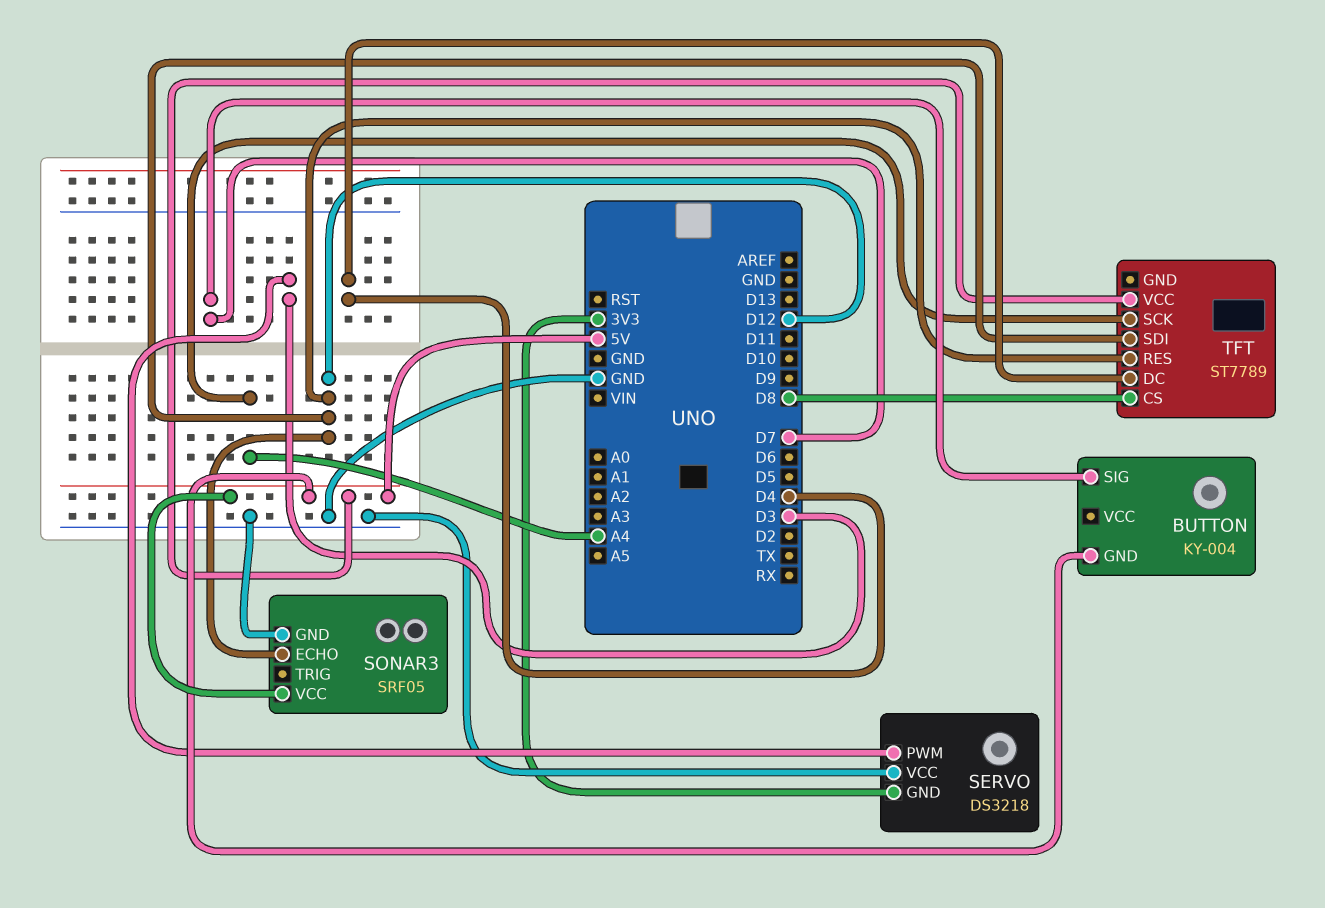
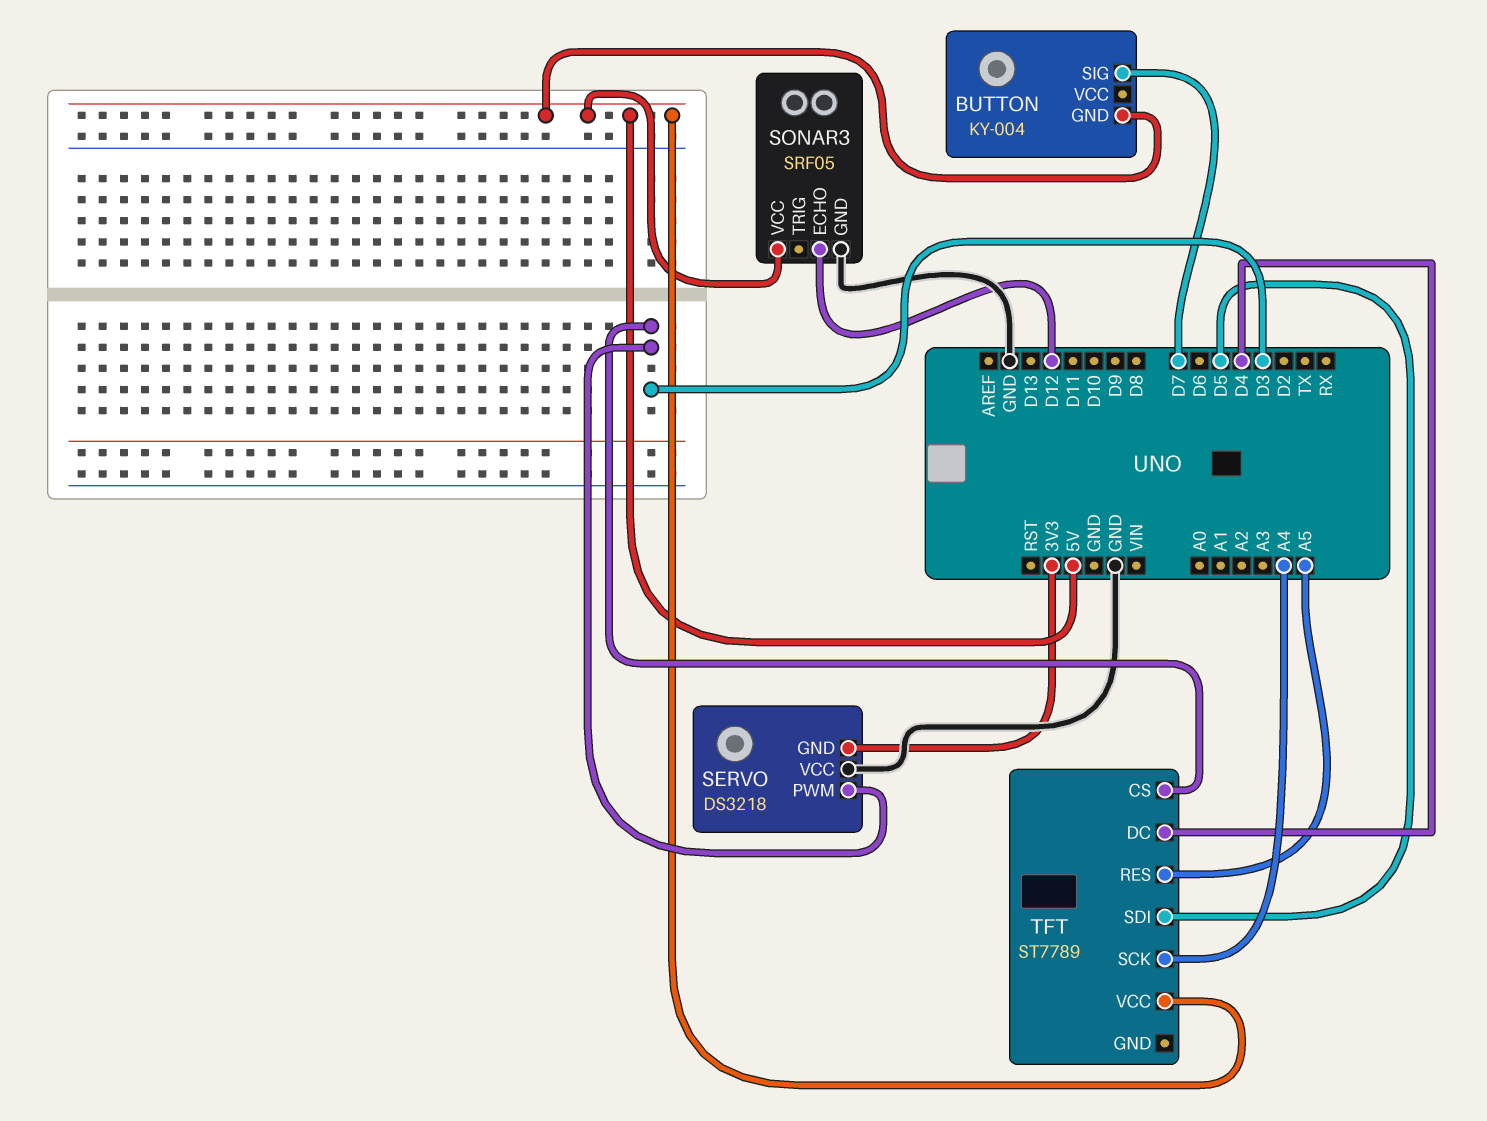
TFT pin CS: D8 -> D3
TFT pin RES: D12 -> A5
TFT pin SDI: D12 -> D5

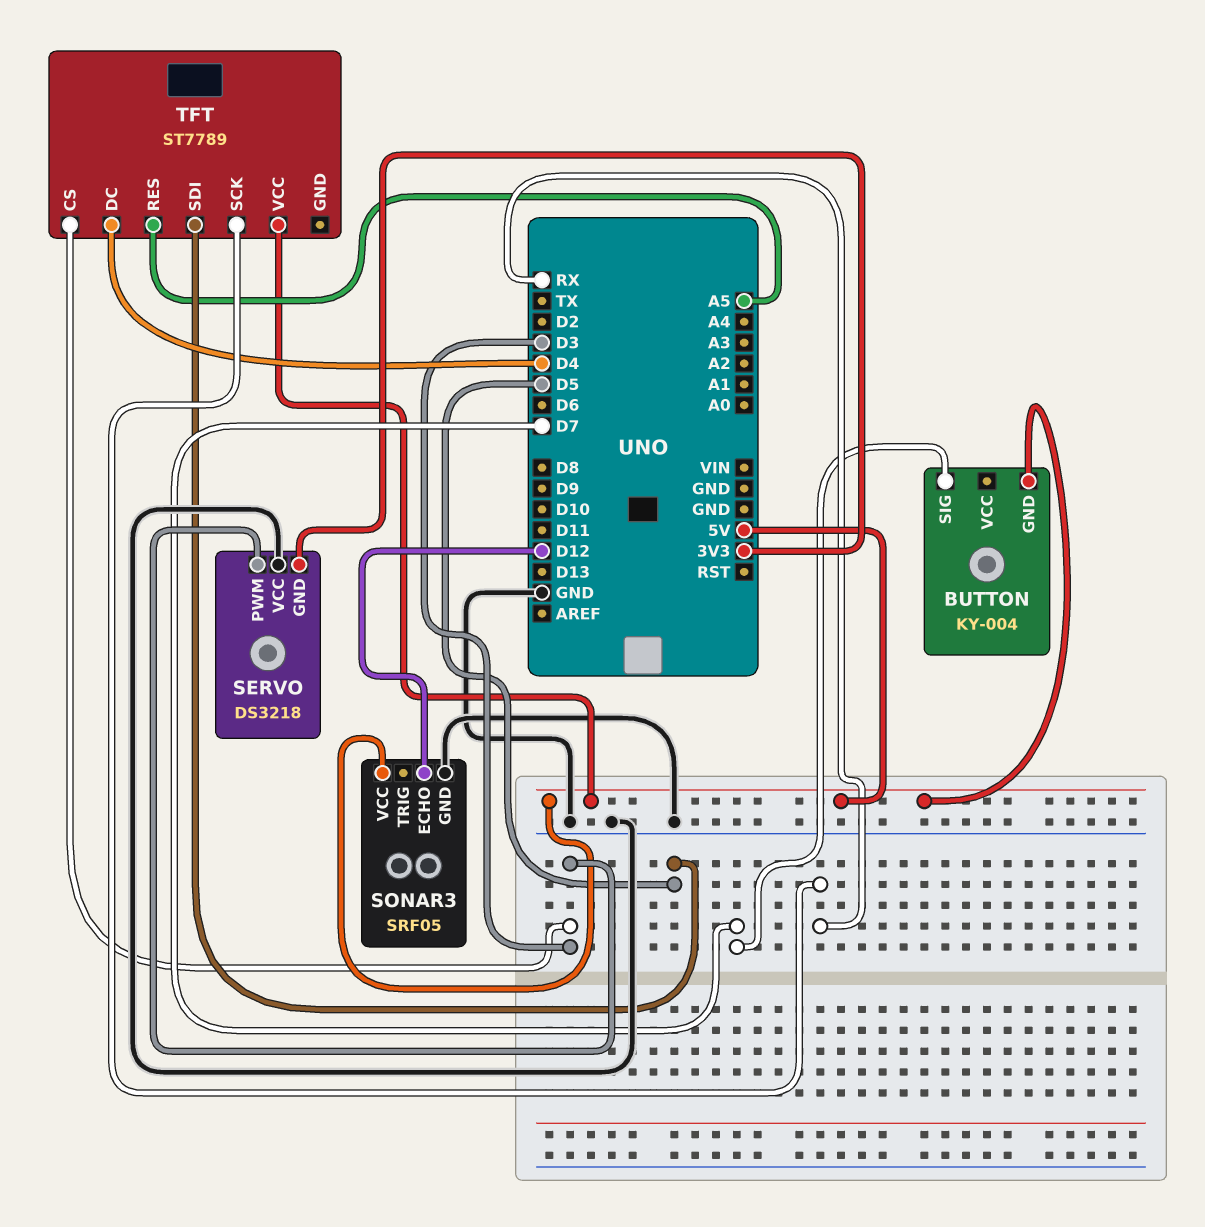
TFT pin SCK: A4 -> RX

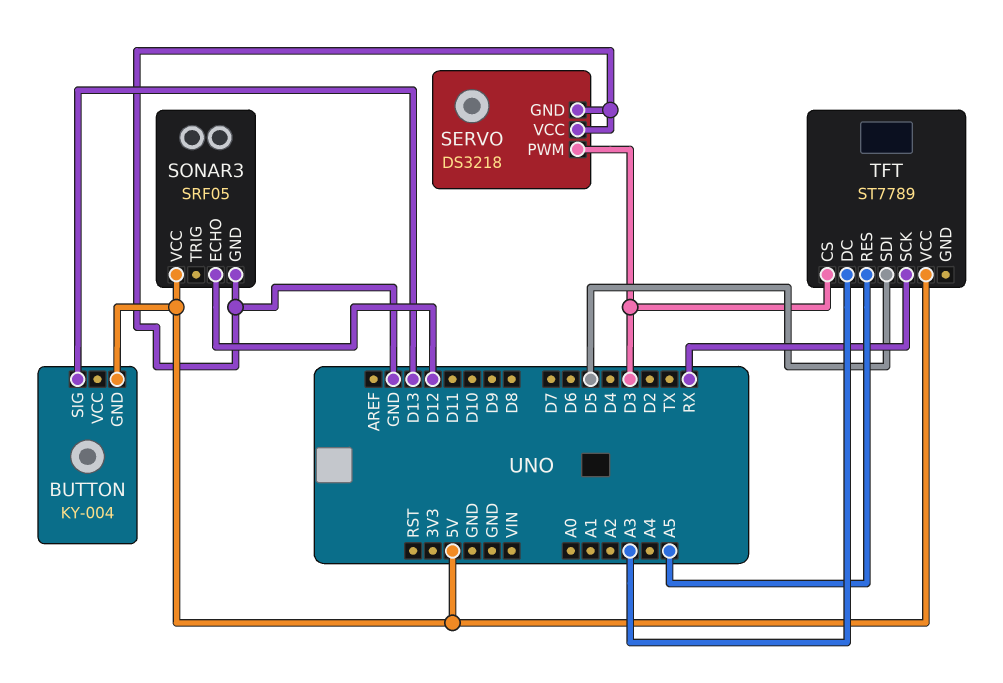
BUTTON pin SIG: D7 -> D13
SERVO pin GND: 3V3 -> GND
TFT pin DC: D4 -> A3

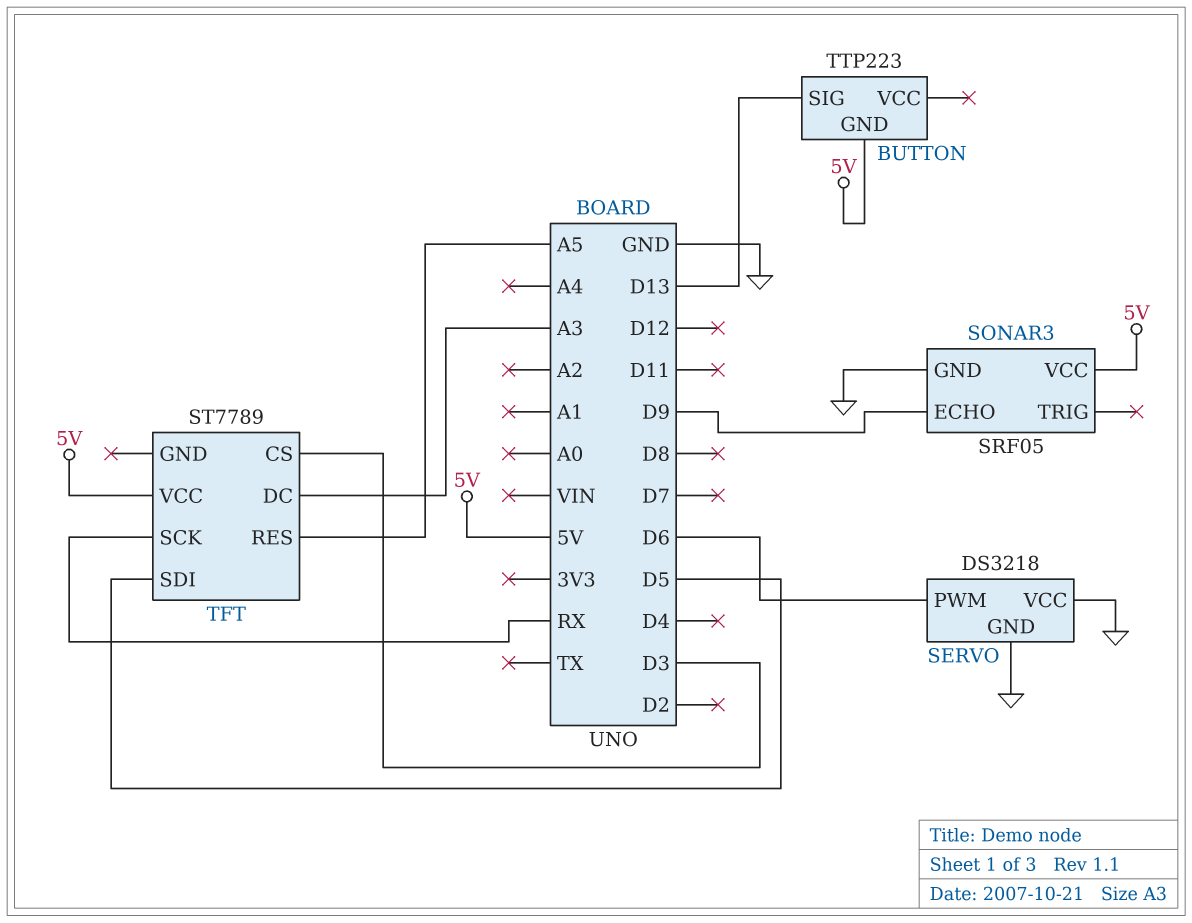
BUTTON: KY-004 -> TTP223
SERVO pin PWM: D3 -> D6
SONAR3 pin ECHO: D12 -> D9

